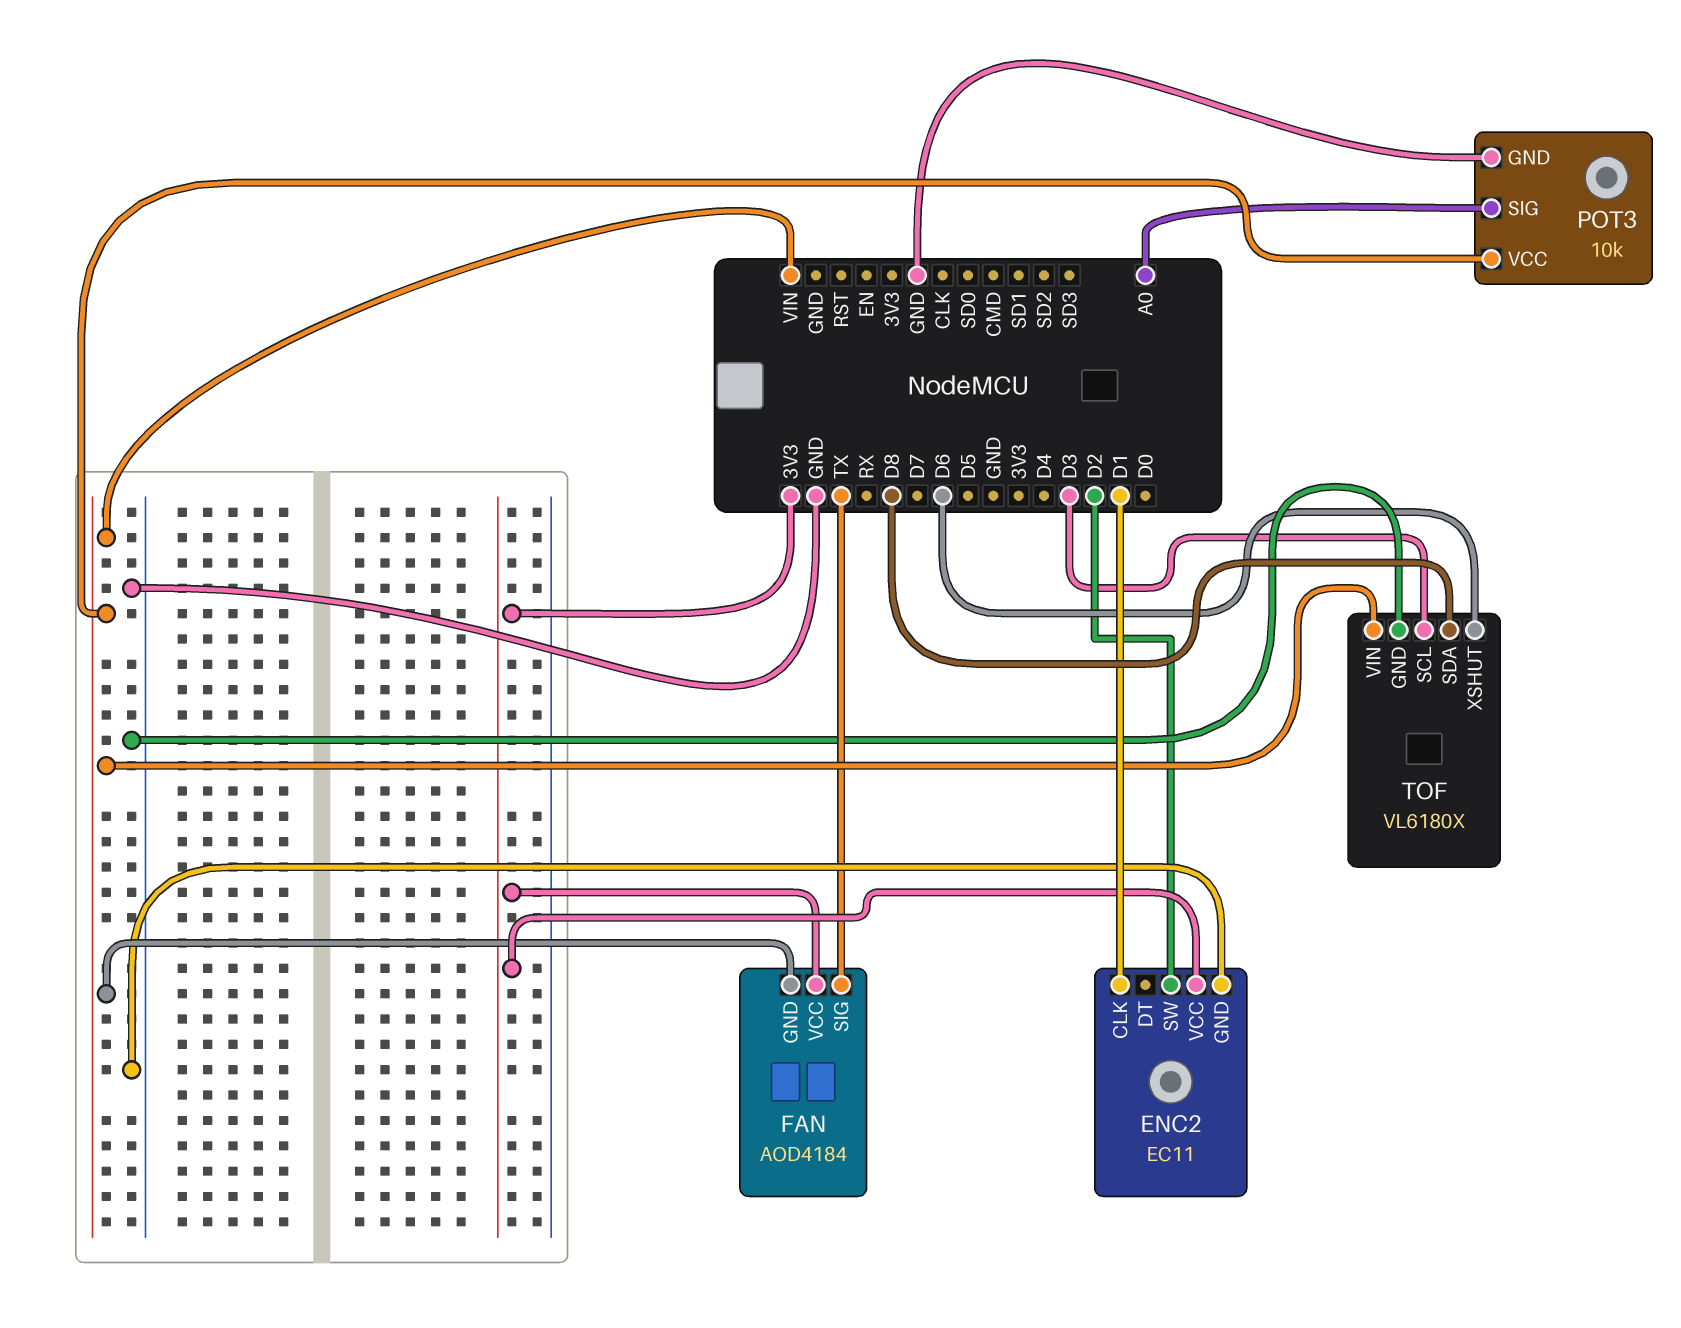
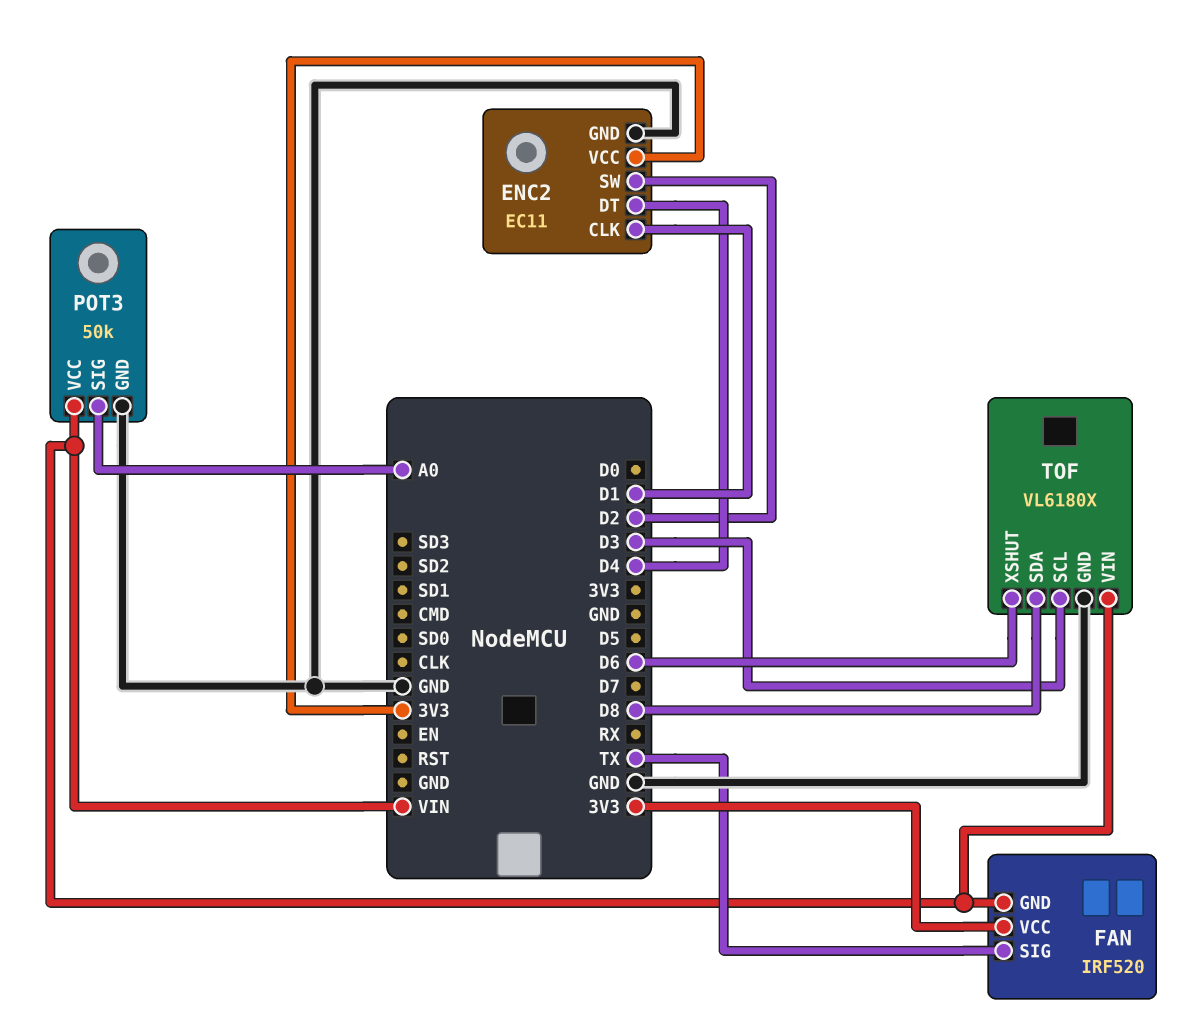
ENC2 pin DT: none -> D4
FAN: AOD4184 -> IRF520
POT3: 10k -> 50k

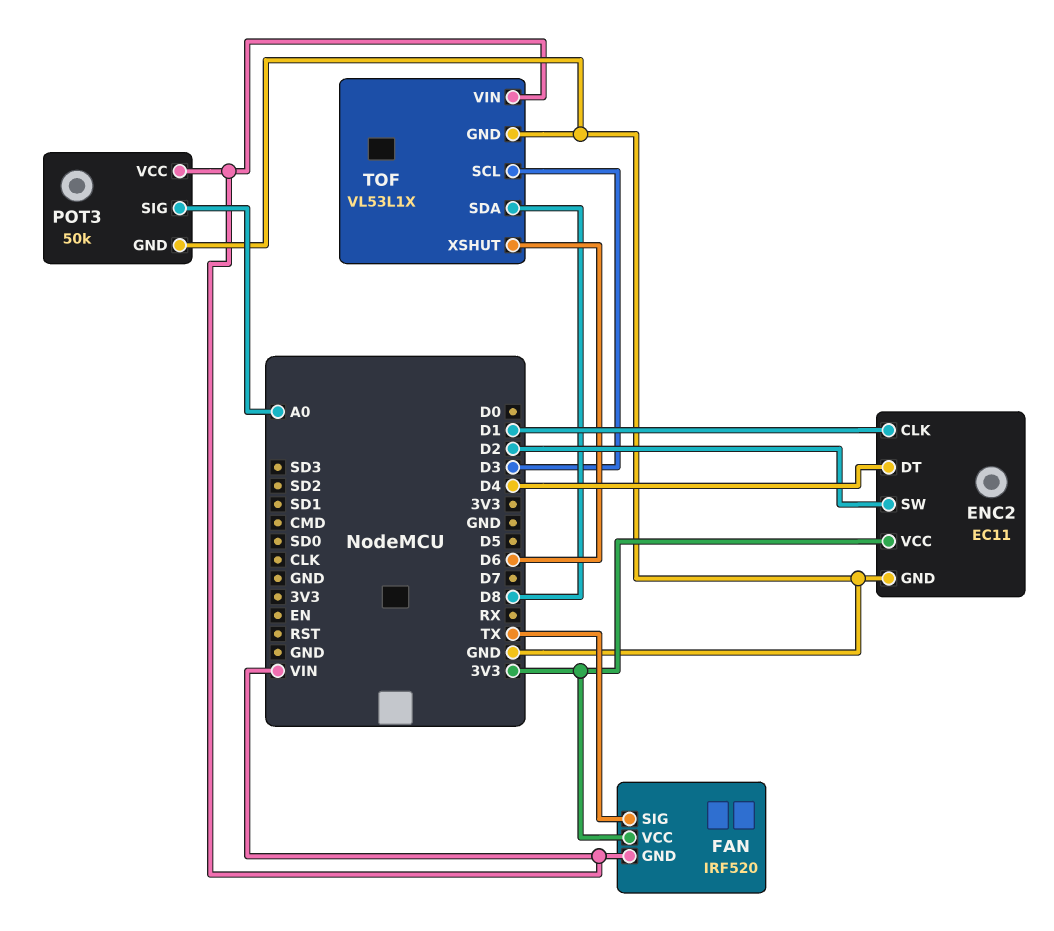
TOF: VL6180X -> VL53L1X

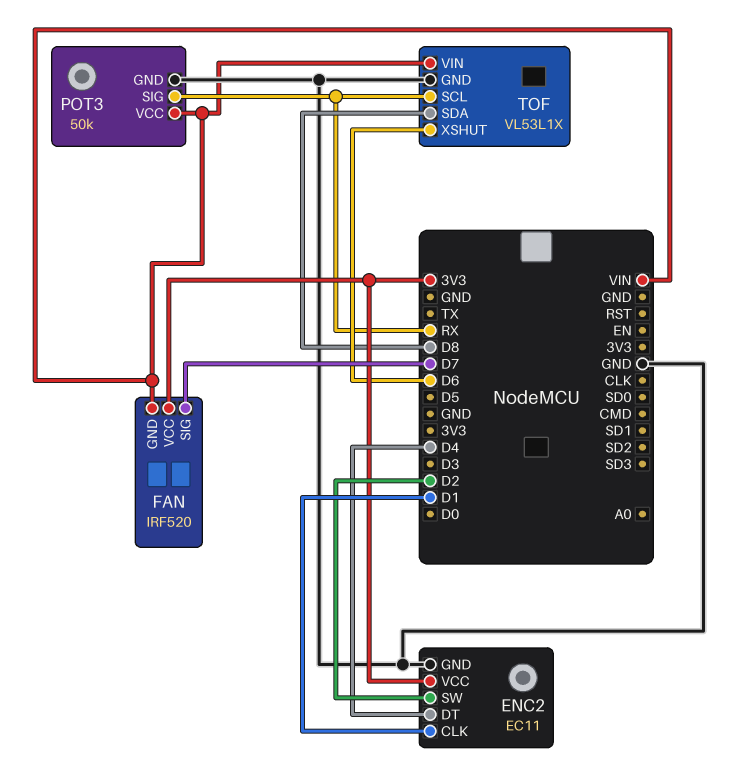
FAN pin SIG: TX -> D7
POT3 pin SIG: A0 -> RX
TOF pin SCL: D3 -> RX

